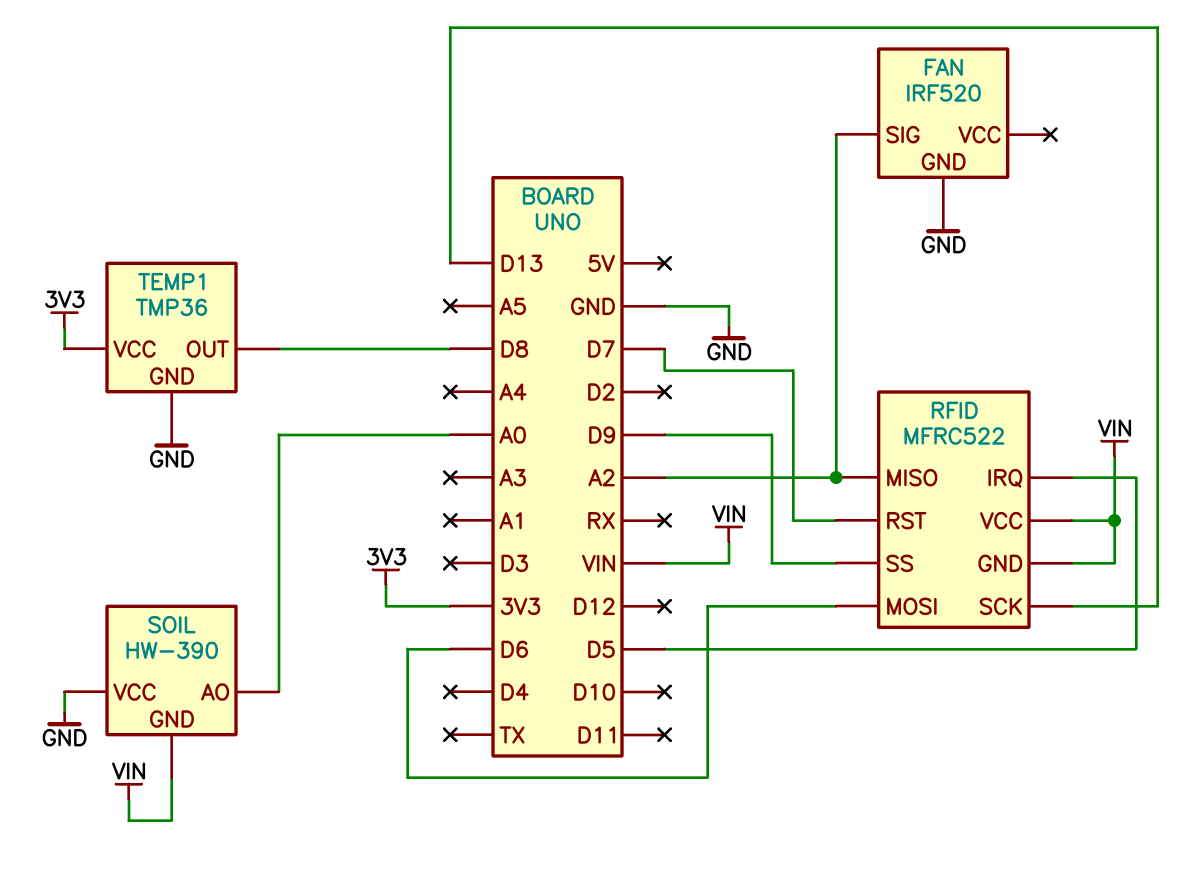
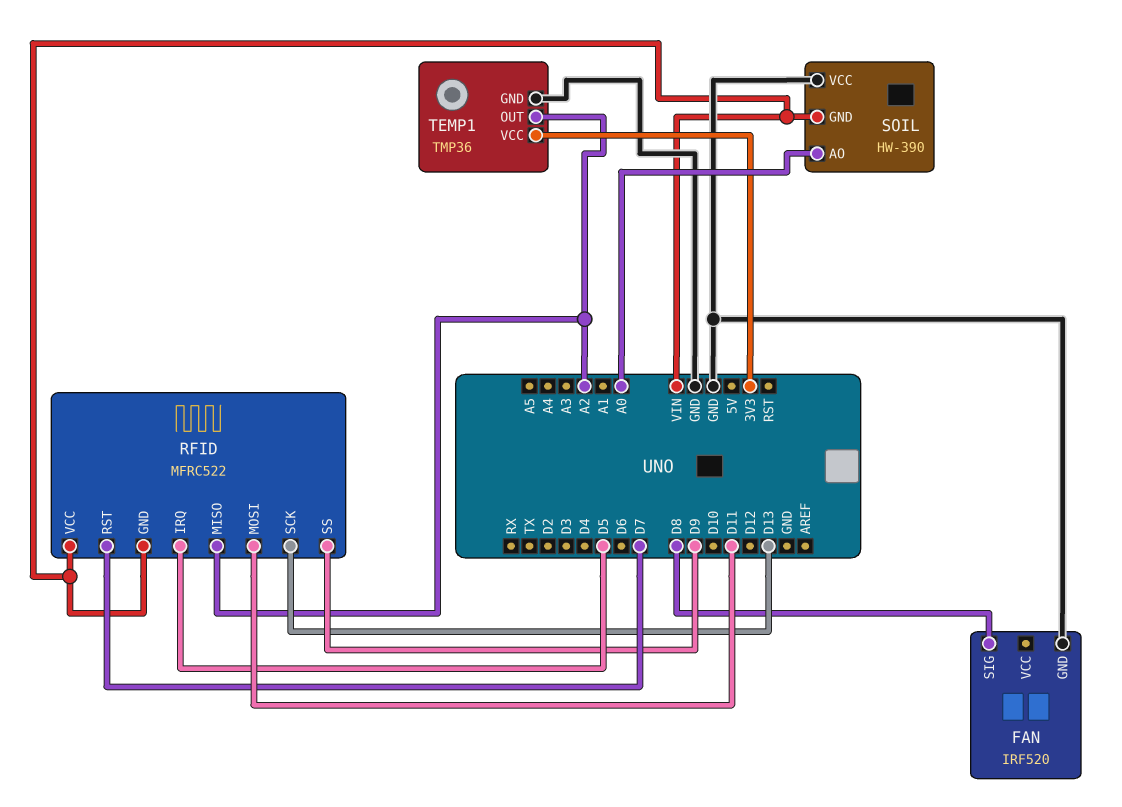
FAN pin SIG: A2 -> D8
RFID pin MOSI: D6 -> D11
TEMP1 pin OUT: D8 -> A2

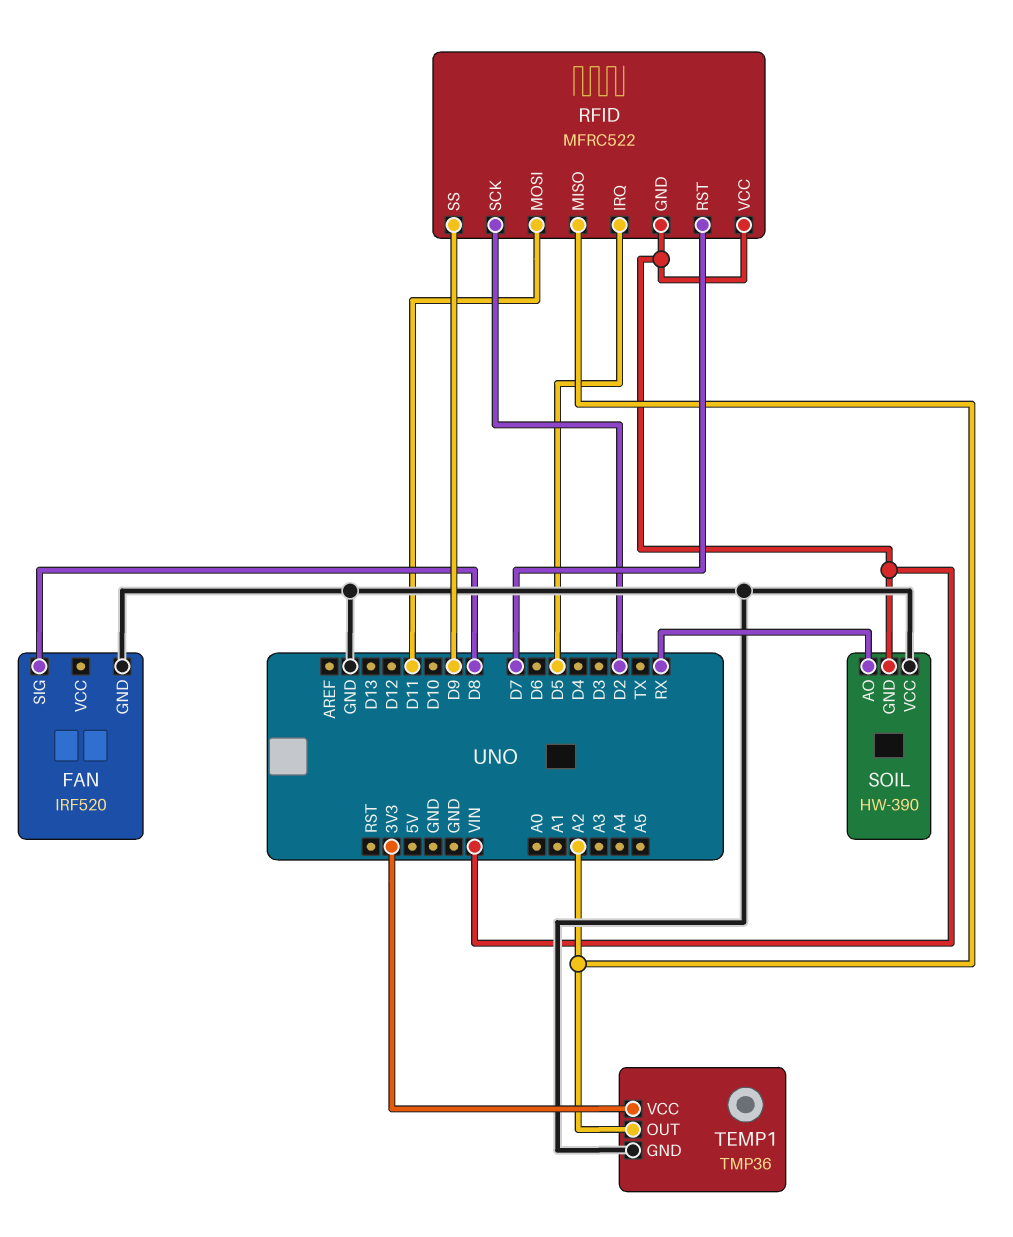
RFID pin SCK: D13 -> D2
SOIL pin AO: A0 -> RX

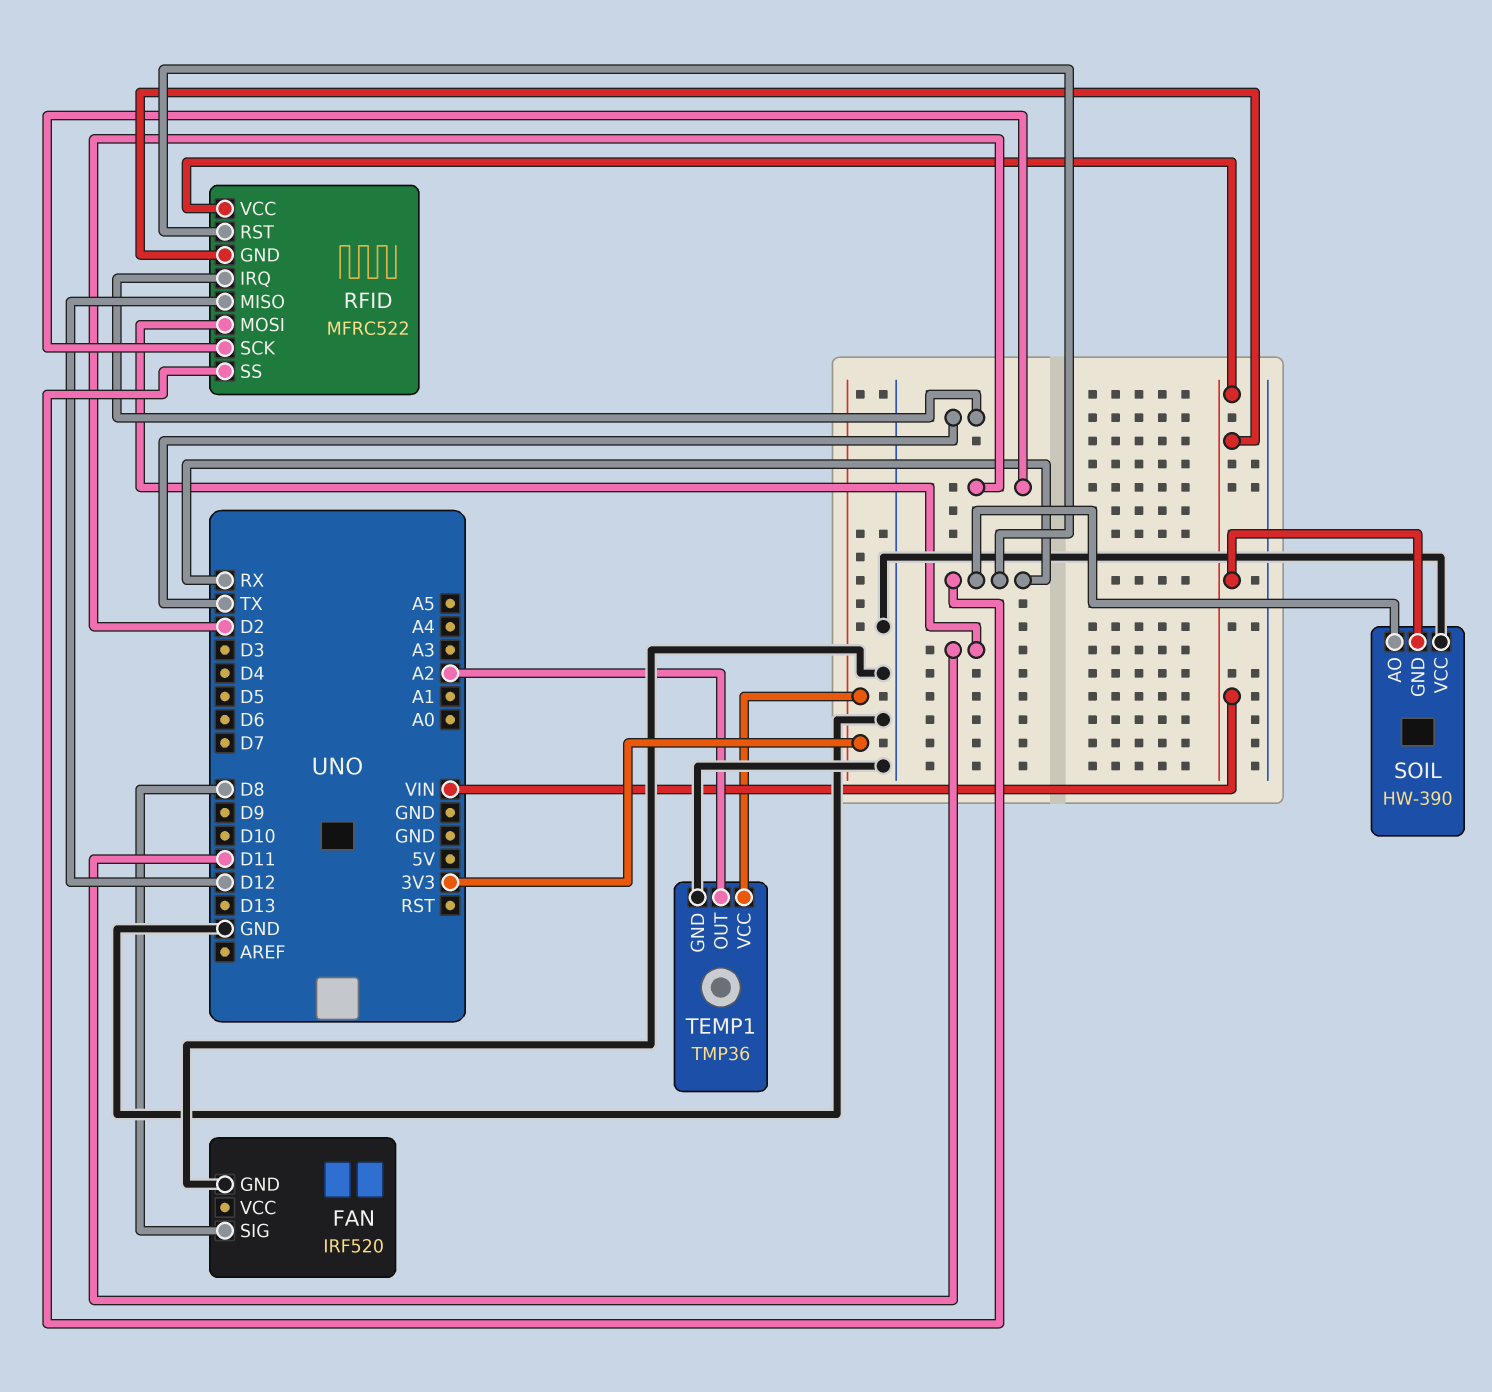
RFID pin IRQ: D5 -> TX
RFID pin MISO: A2 -> D12
RFID pin RST: D7 -> RX
RFID pin SS: D9 -> RX

